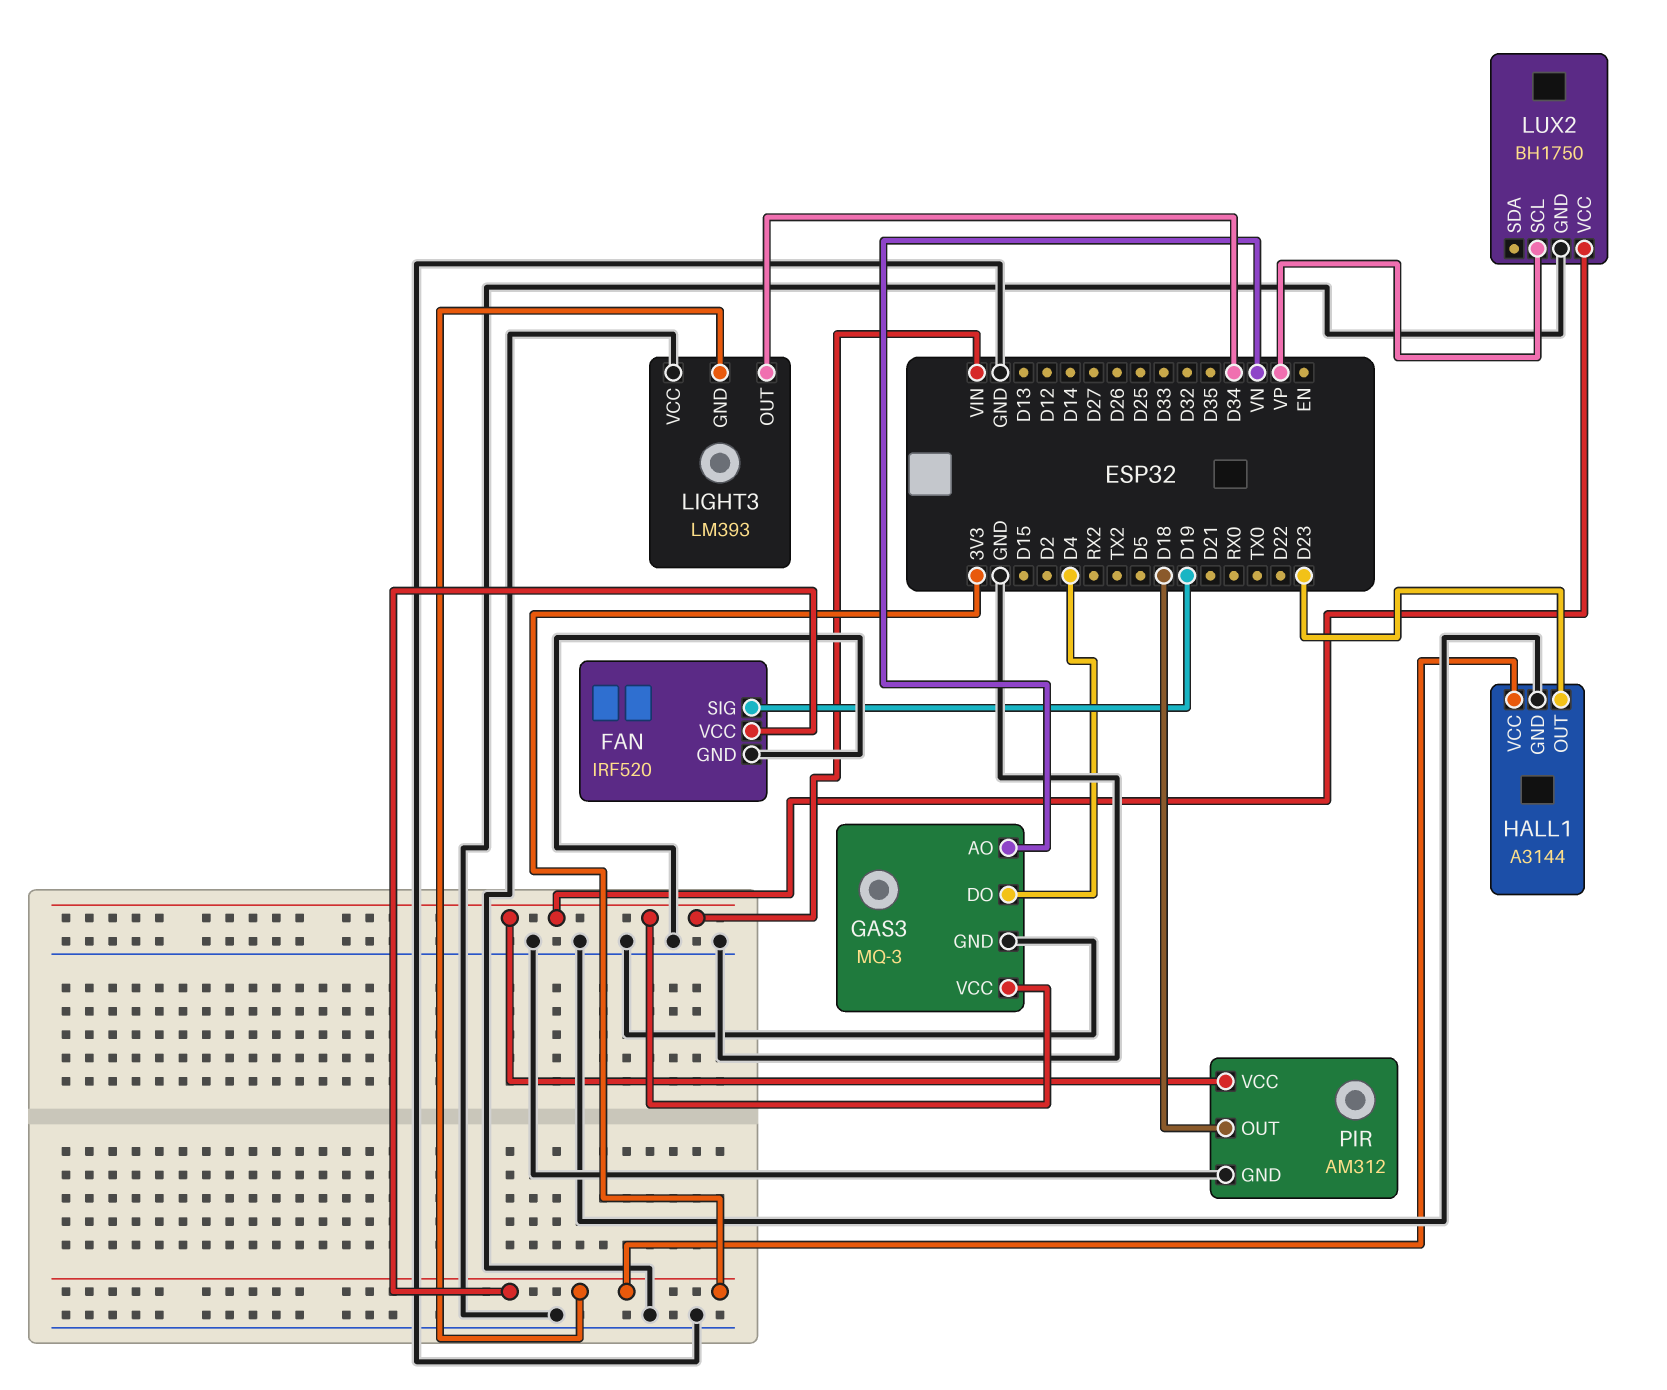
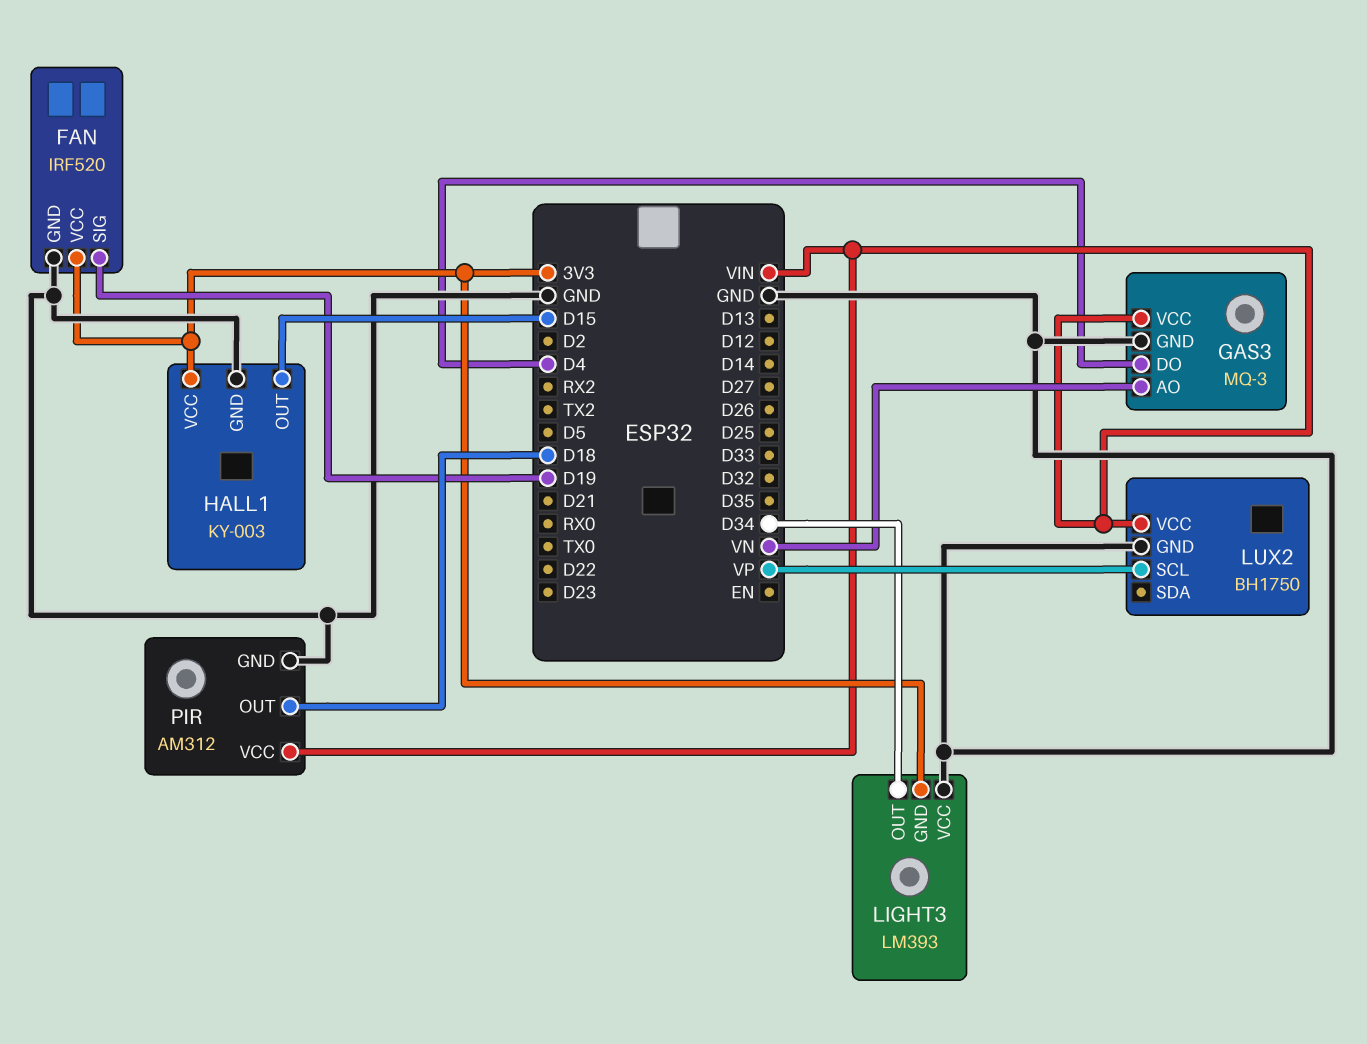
HALL1: A3144 -> KY-003
HALL1 pin OUT: D23 -> D15

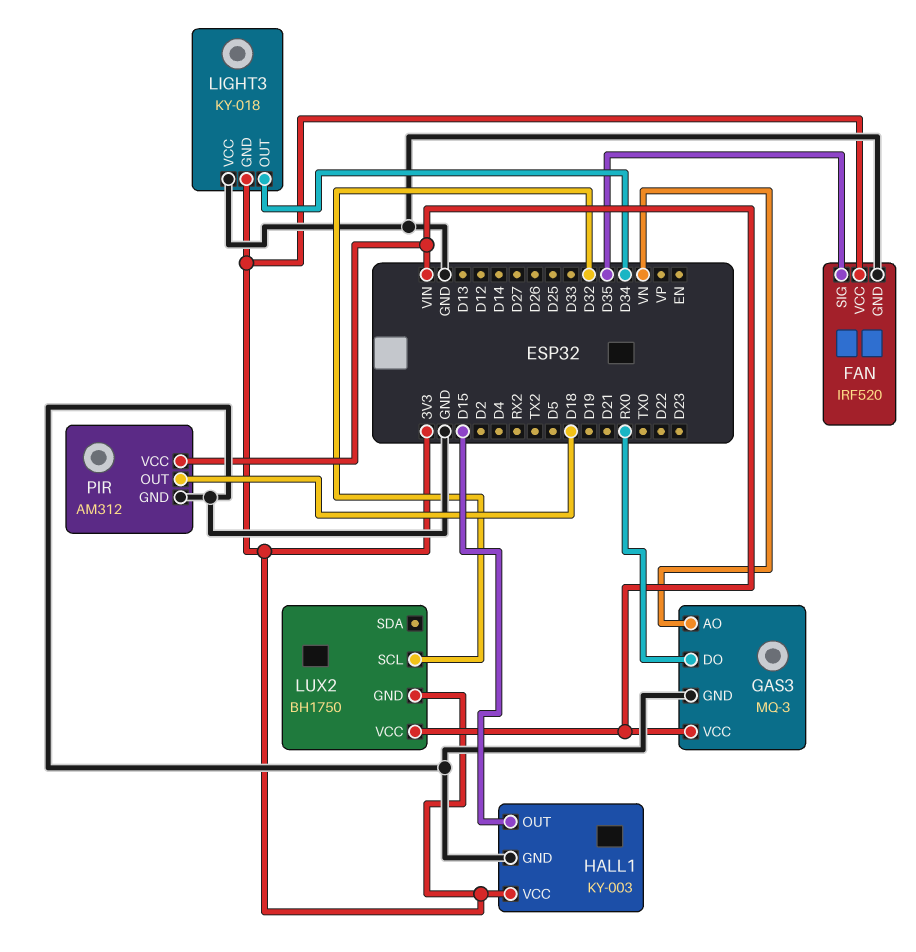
FAN pin SIG: D19 -> D35
GAS3 pin DO: D4 -> RX0
LIGHT3: LM393 -> KY-018
LUX2 pin GND: GND -> 3V3
LUX2 pin SCL: VP -> D32

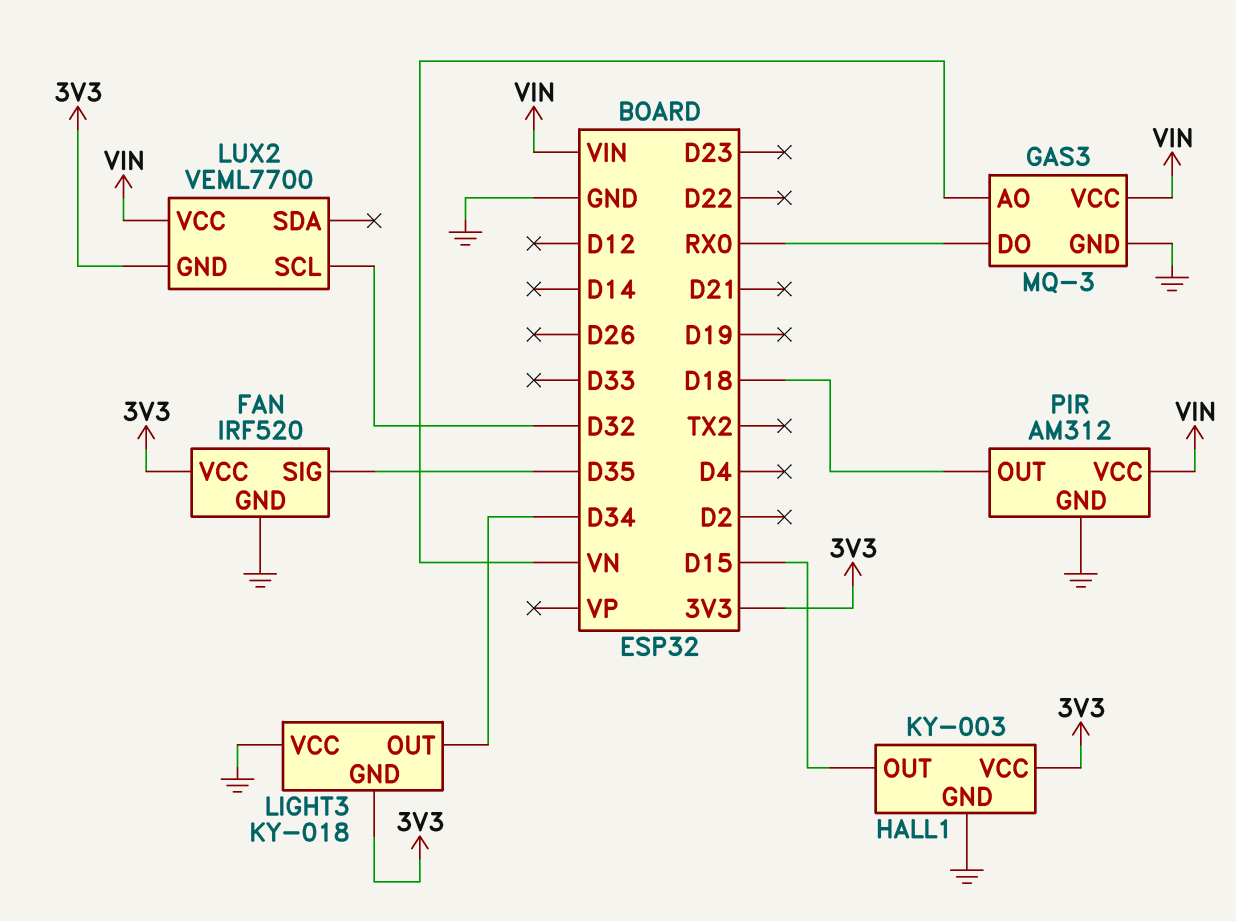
LUX2: BH1750 -> VEML7700

